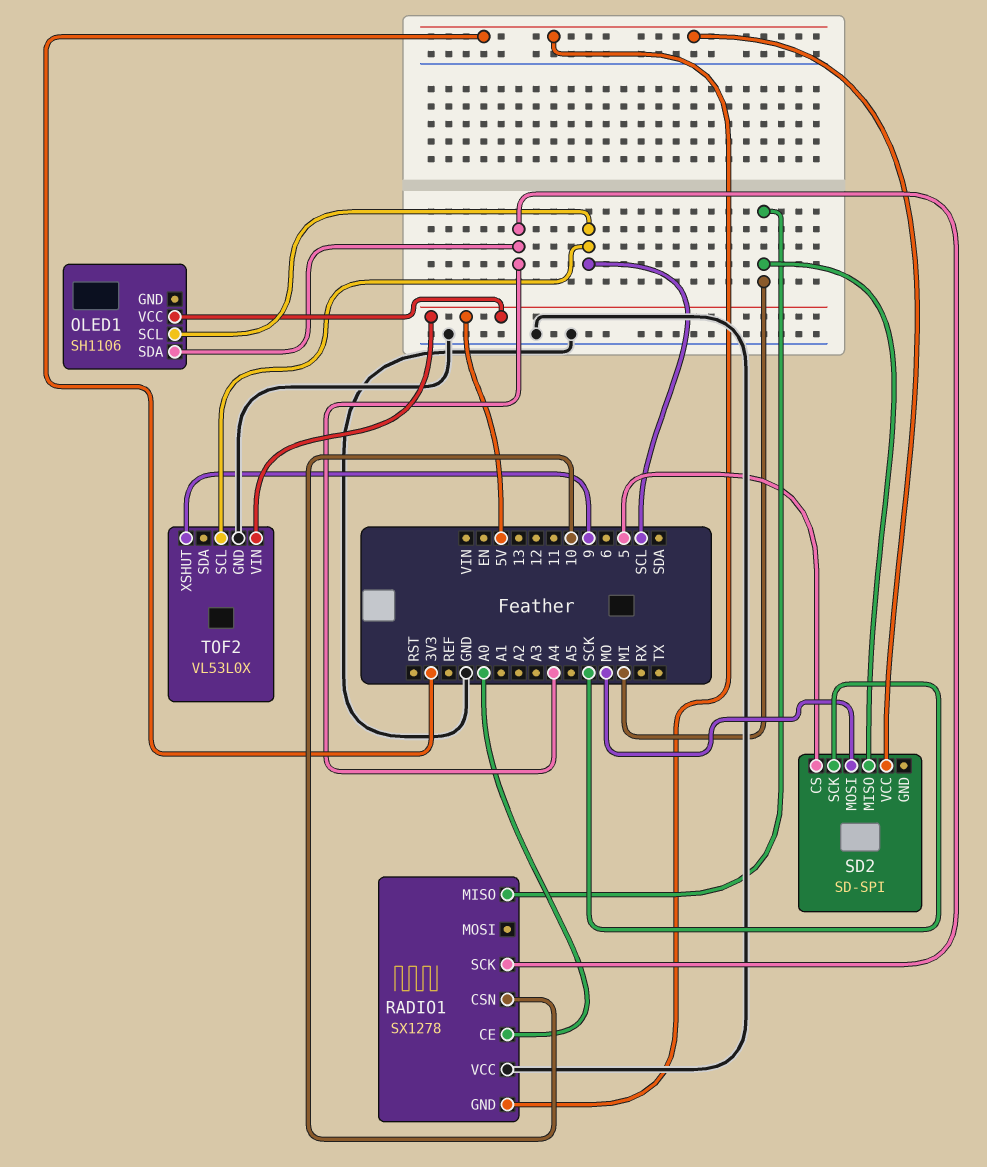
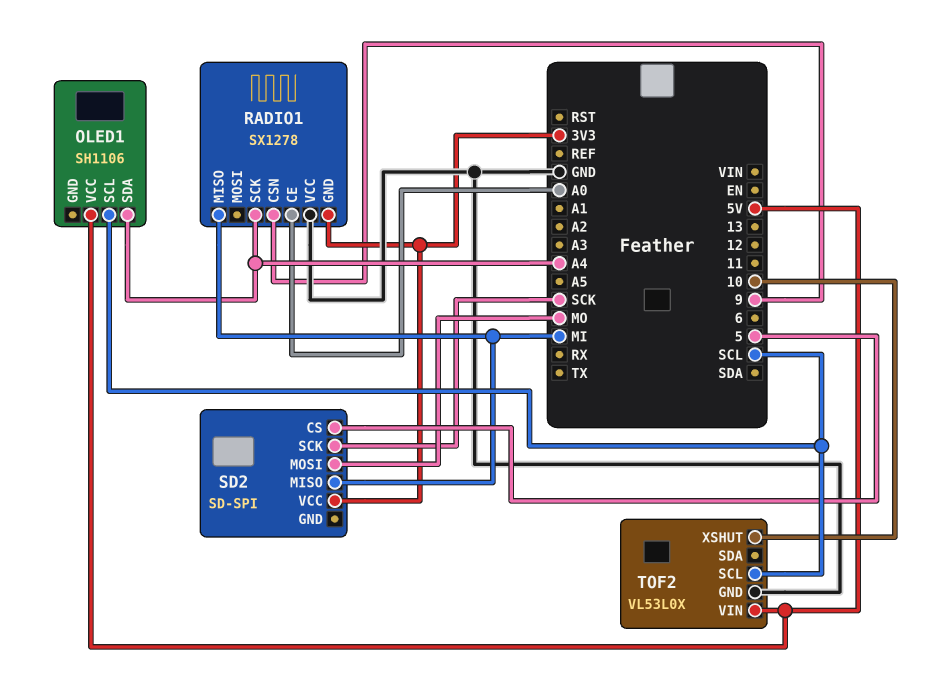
RADIO1 pin CSN: 10 -> 9
TOF2 pin XSHUT: 9 -> 10

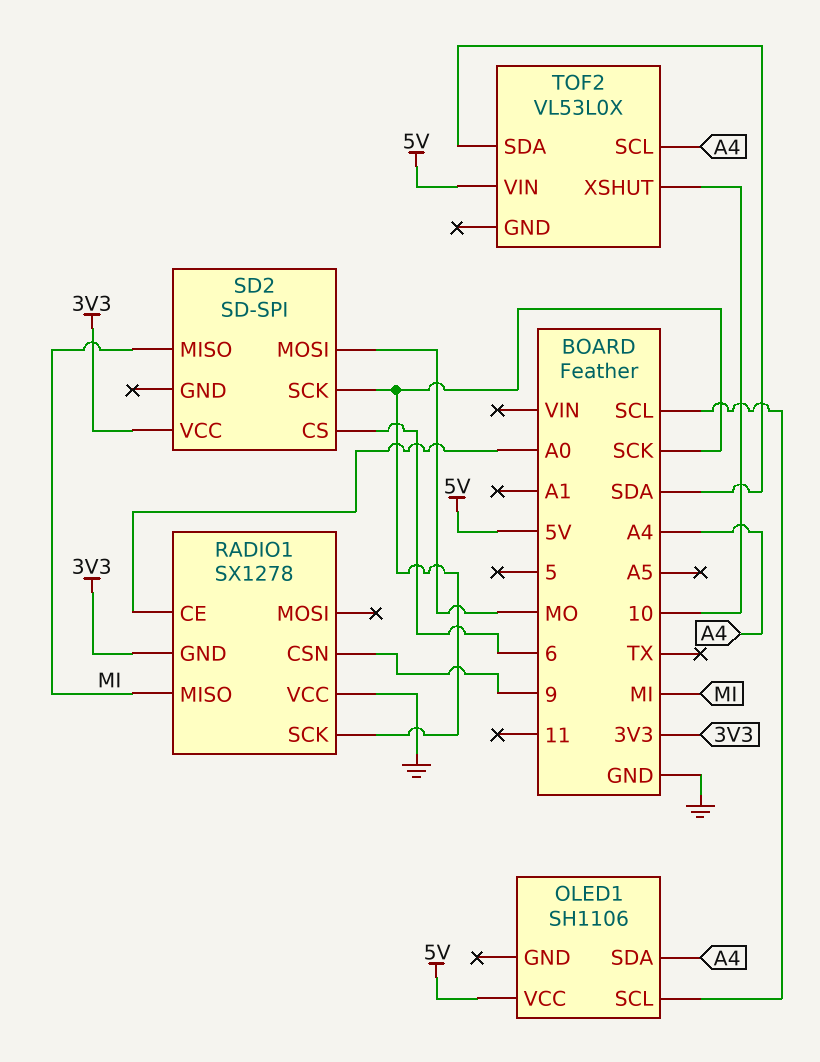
RADIO1 pin SCK: A4 -> SCK
SD2 pin CS: 5 -> 6
TOF2 pin GND: GND -> none
TOF2 pin SCL: SCL -> A4
TOF2 pin SDA: none -> SDA

